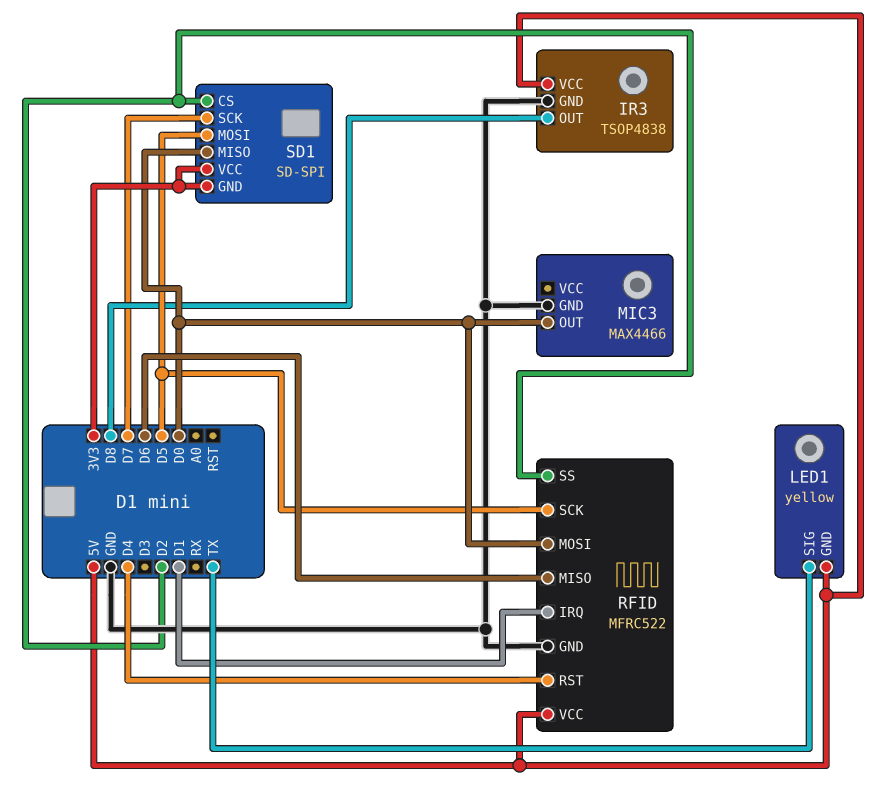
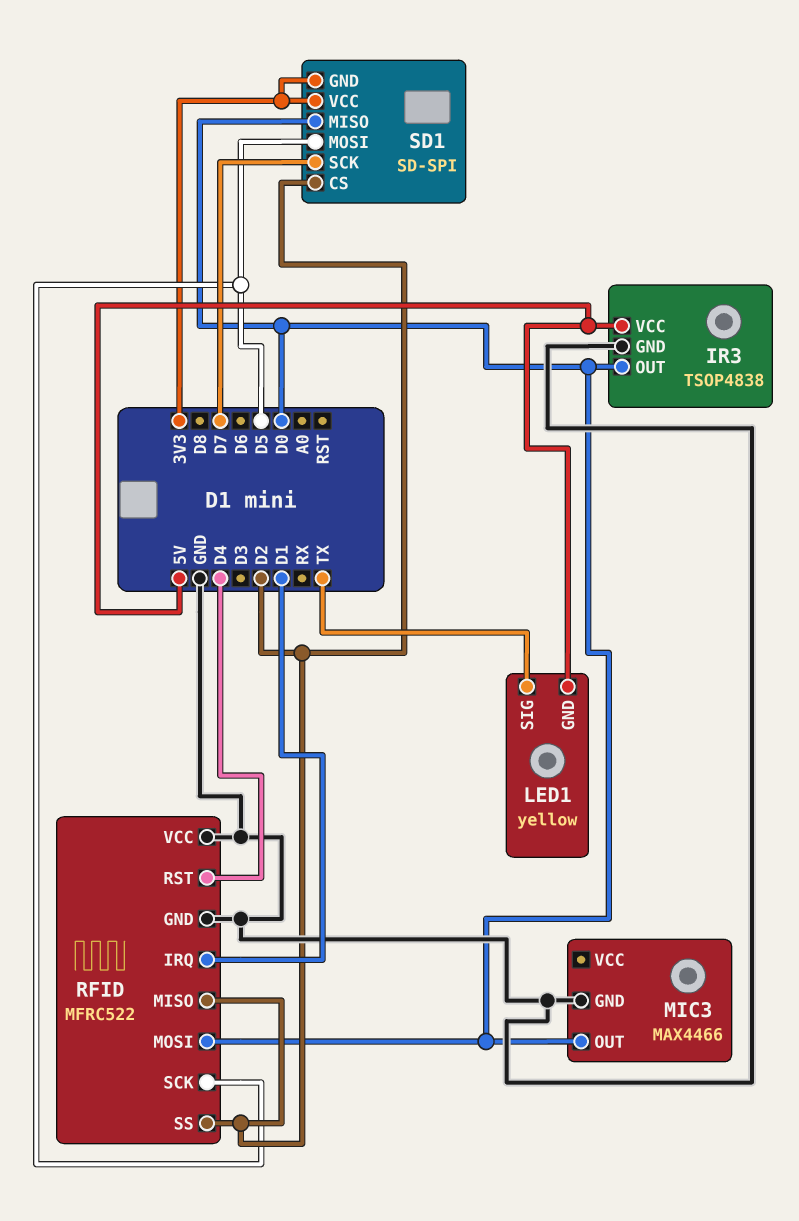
IR3 pin OUT: D8 -> D0
RFID pin MISO: D6 -> D2
RFID pin VCC: 5V -> GND

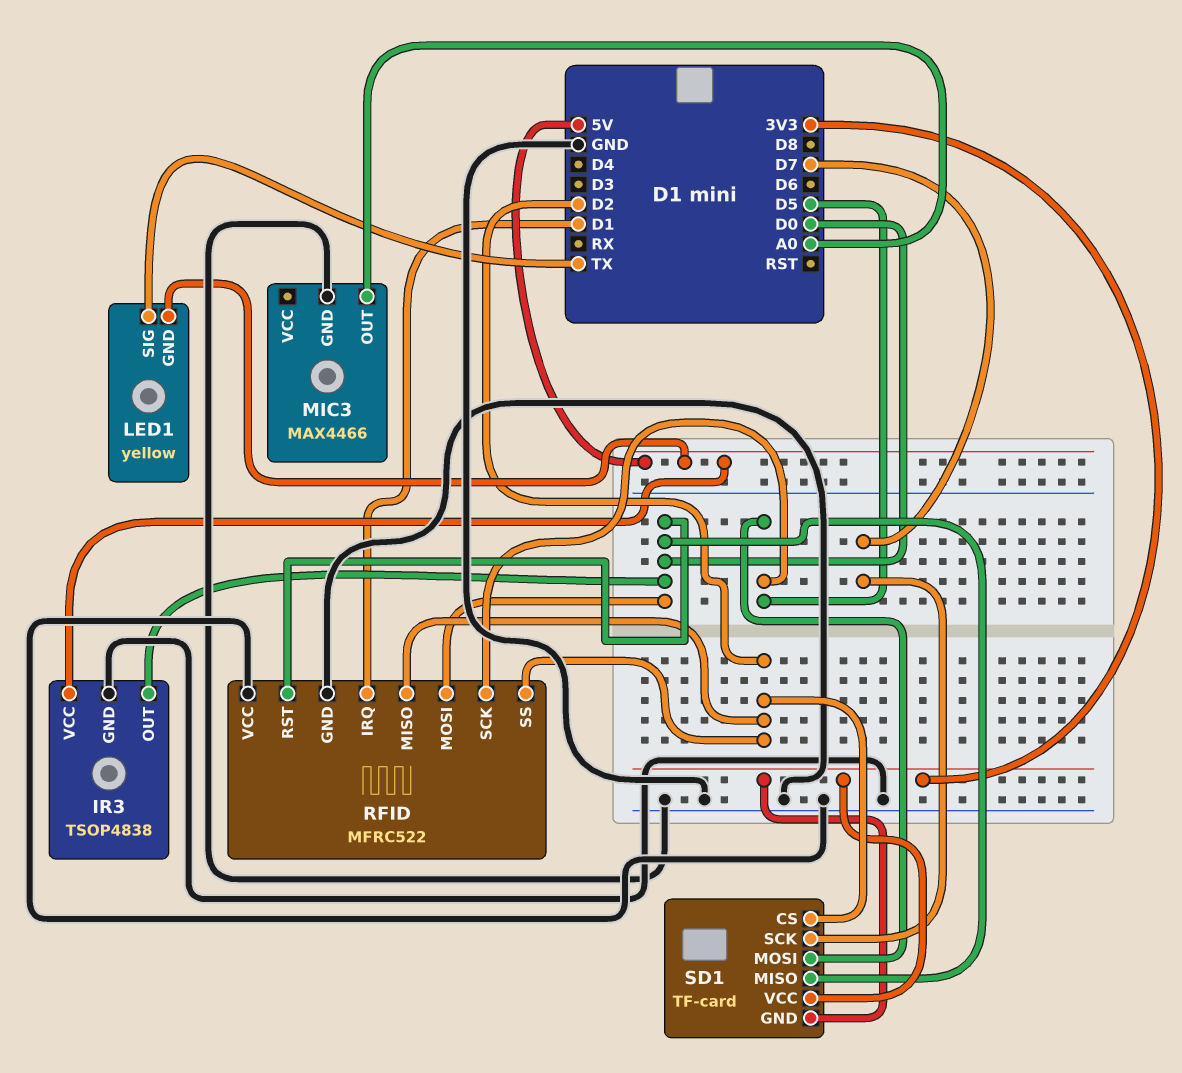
MIC3 pin OUT: D0 -> A0
RFID pin RST: D4 -> D0
SD1: SD-SPI -> TF-card

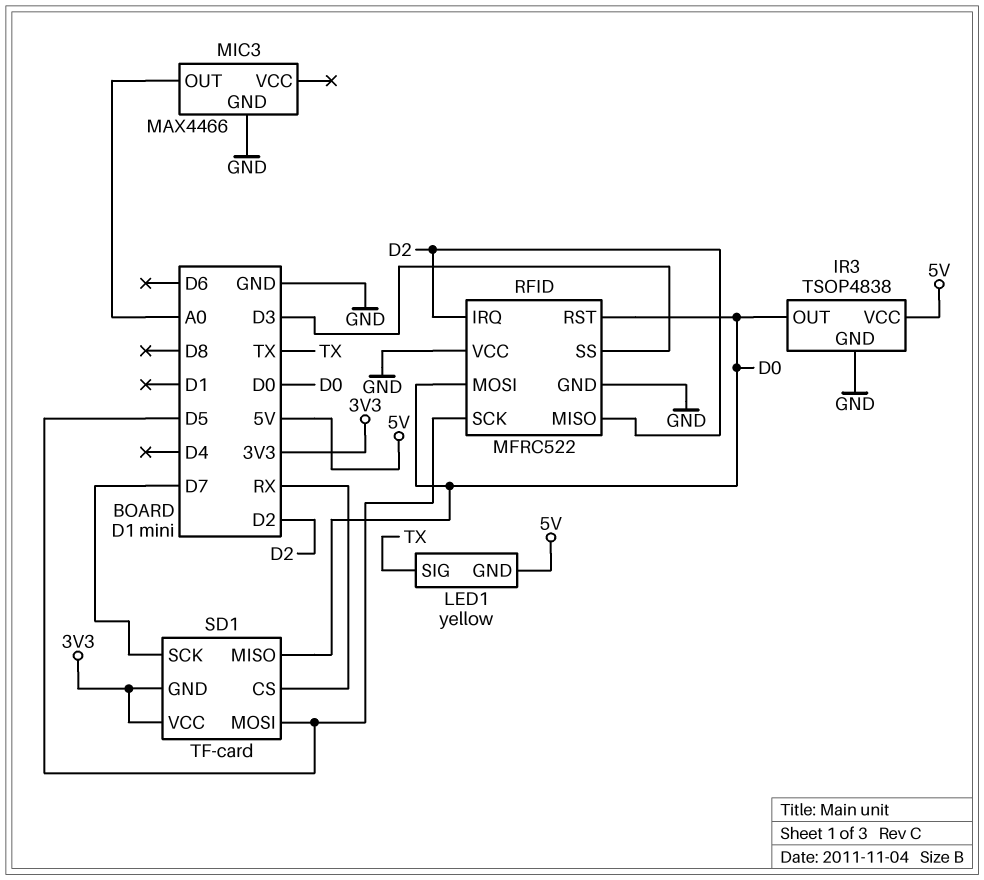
RFID pin IRQ: D1 -> D2
RFID pin SS: D2 -> D3
SD1 pin CS: D2 -> RX

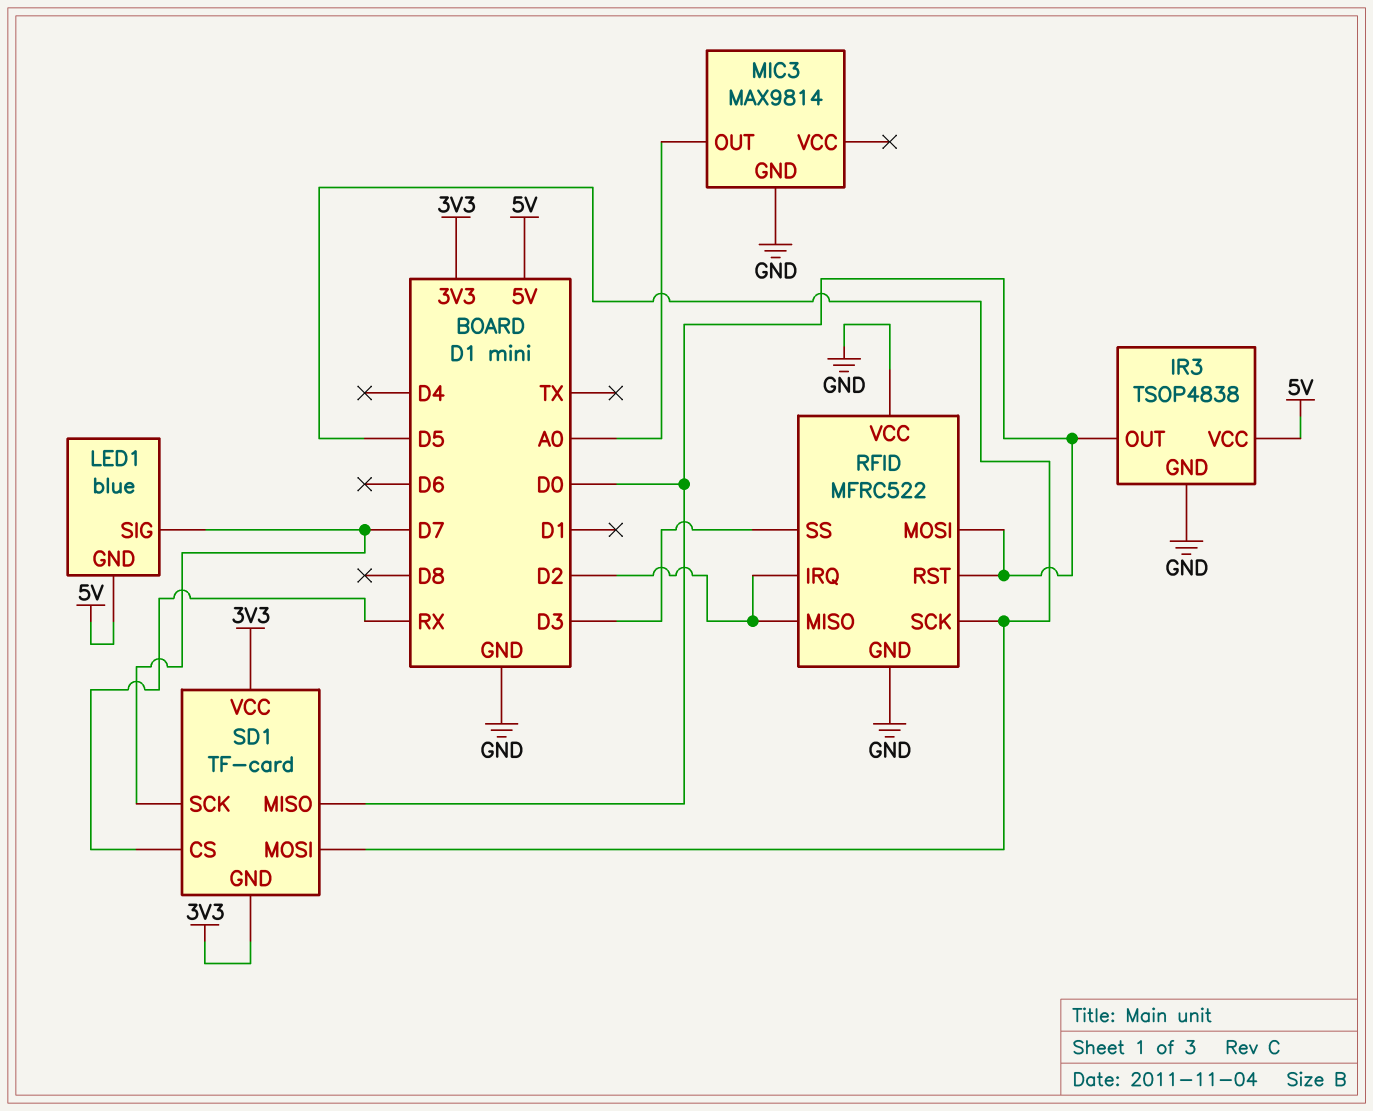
LED1: yellow -> blue
LED1 pin SIG: TX -> D7
MIC3: MAX4466 -> MAX9814

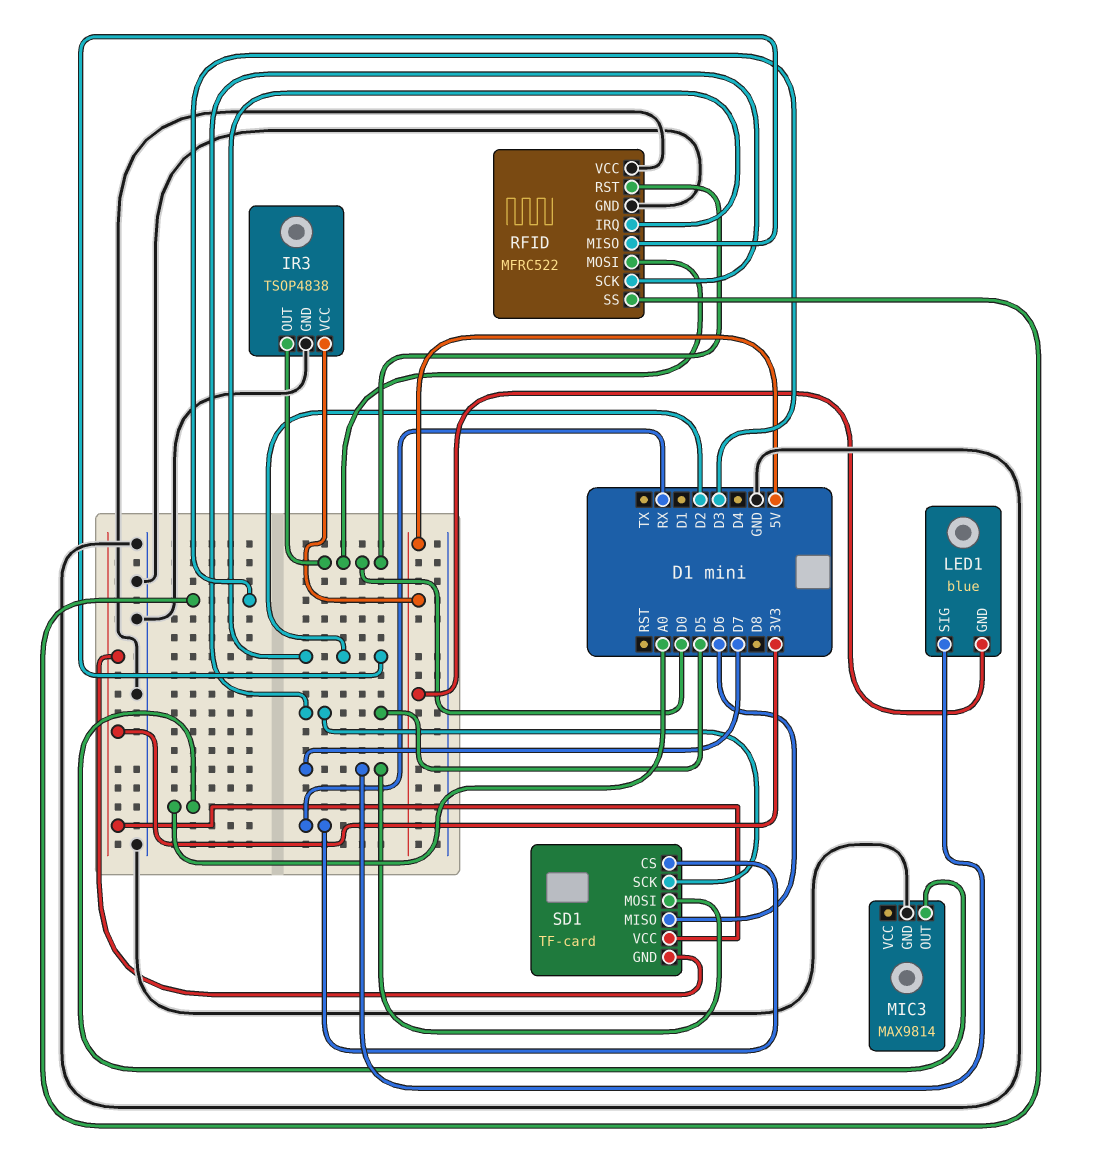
SD1 pin MISO: D0 -> D6
SD1 pin MOSI: D5 -> D7
SD1 pin SCK: D7 -> D5

